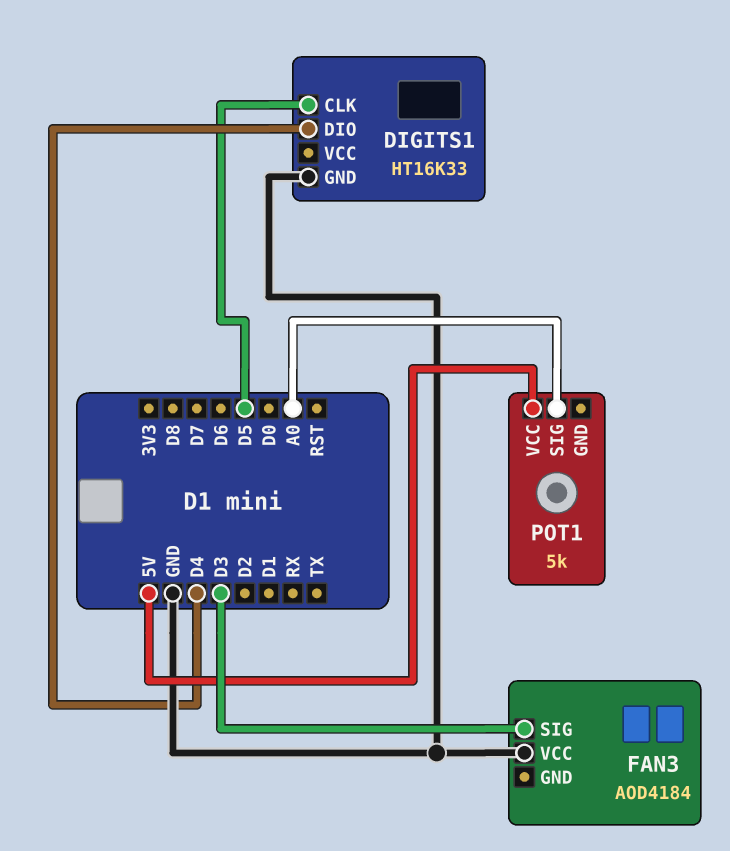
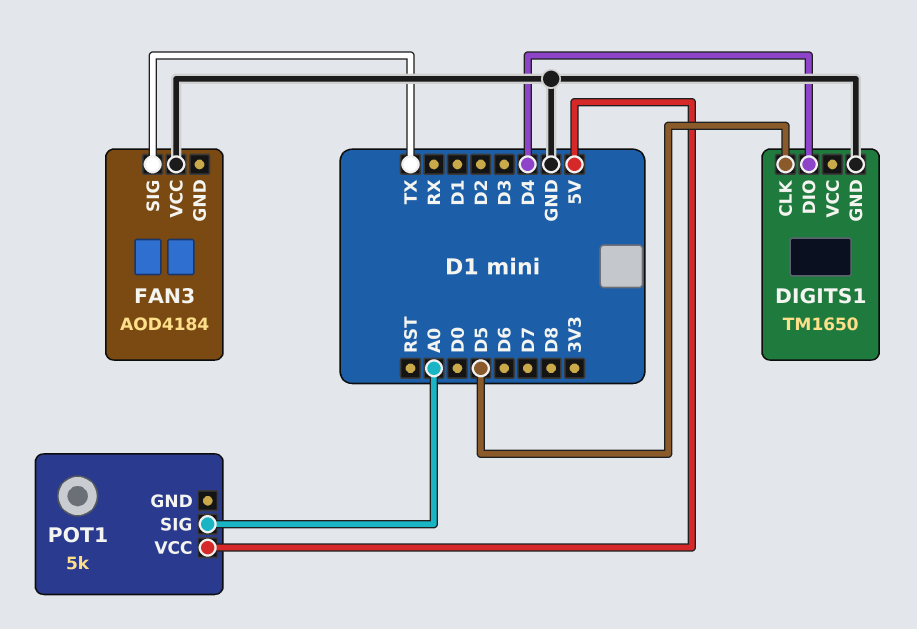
DIGITS1: HT16K33 -> TM1650
FAN3 pin SIG: D3 -> TX

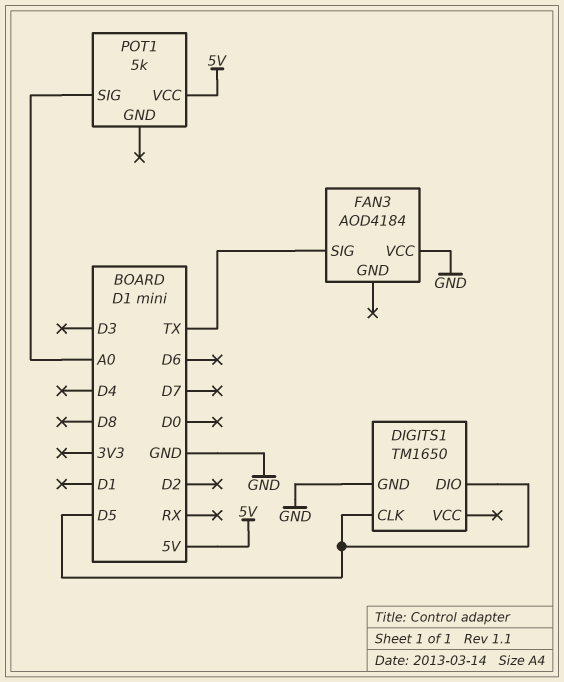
DIGITS1 pin DIO: D4 -> D5

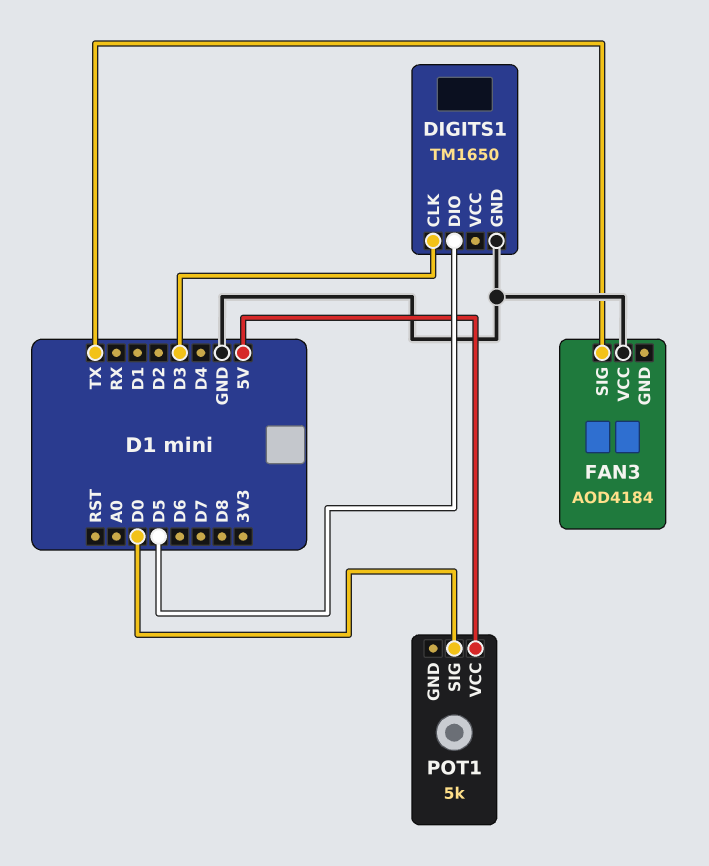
DIGITS1 pin CLK: D5 -> D3
POT1 pin SIG: A0 -> D0

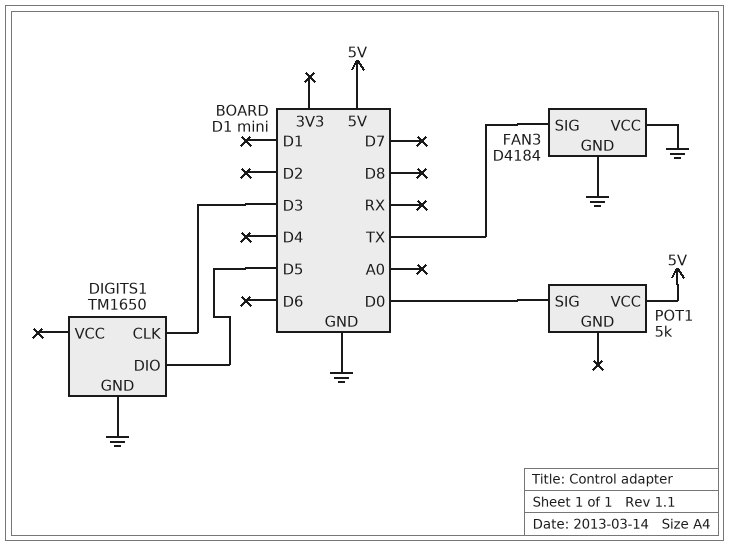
FAN3: AOD4184 -> D4184
FAN3 pin GND: none -> GND

